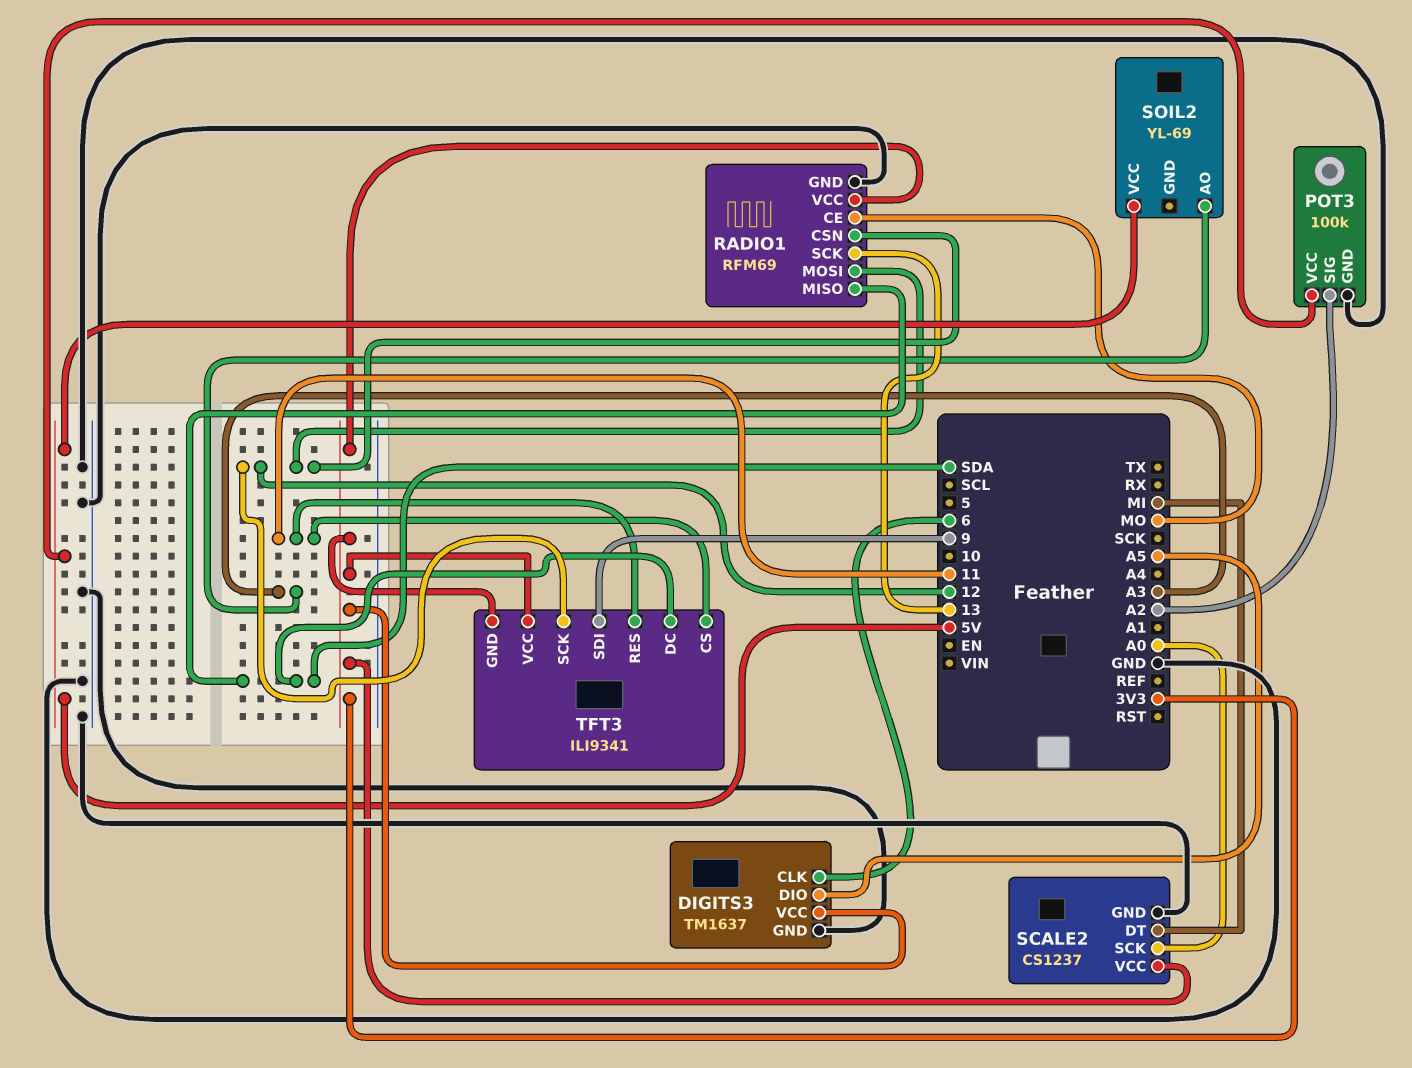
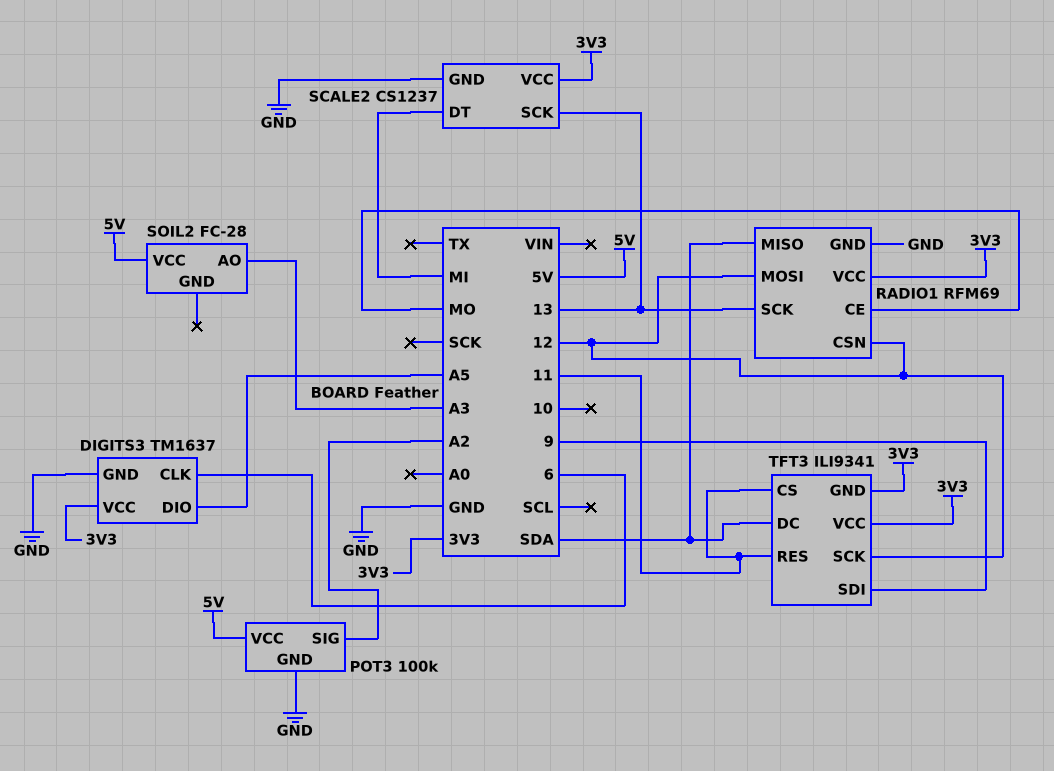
SCALE2 pin SCK: A0 -> 13
SOIL2: YL-69 -> FC-28

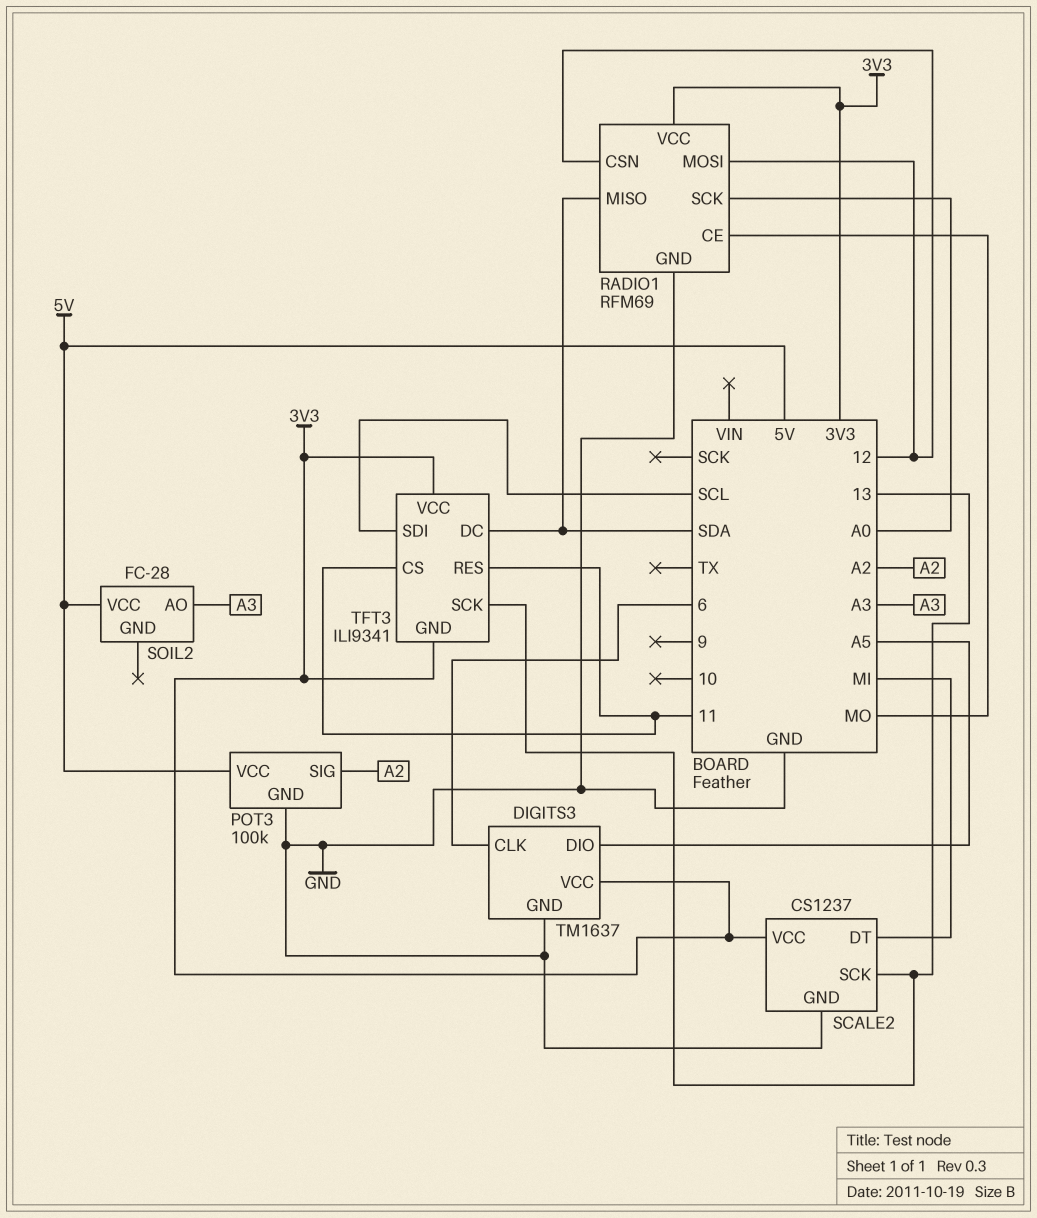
RADIO1 pin SCK: 13 -> A0
TFT3 pin SCK: 12 -> 13
TFT3 pin SDI: 9 -> SCL

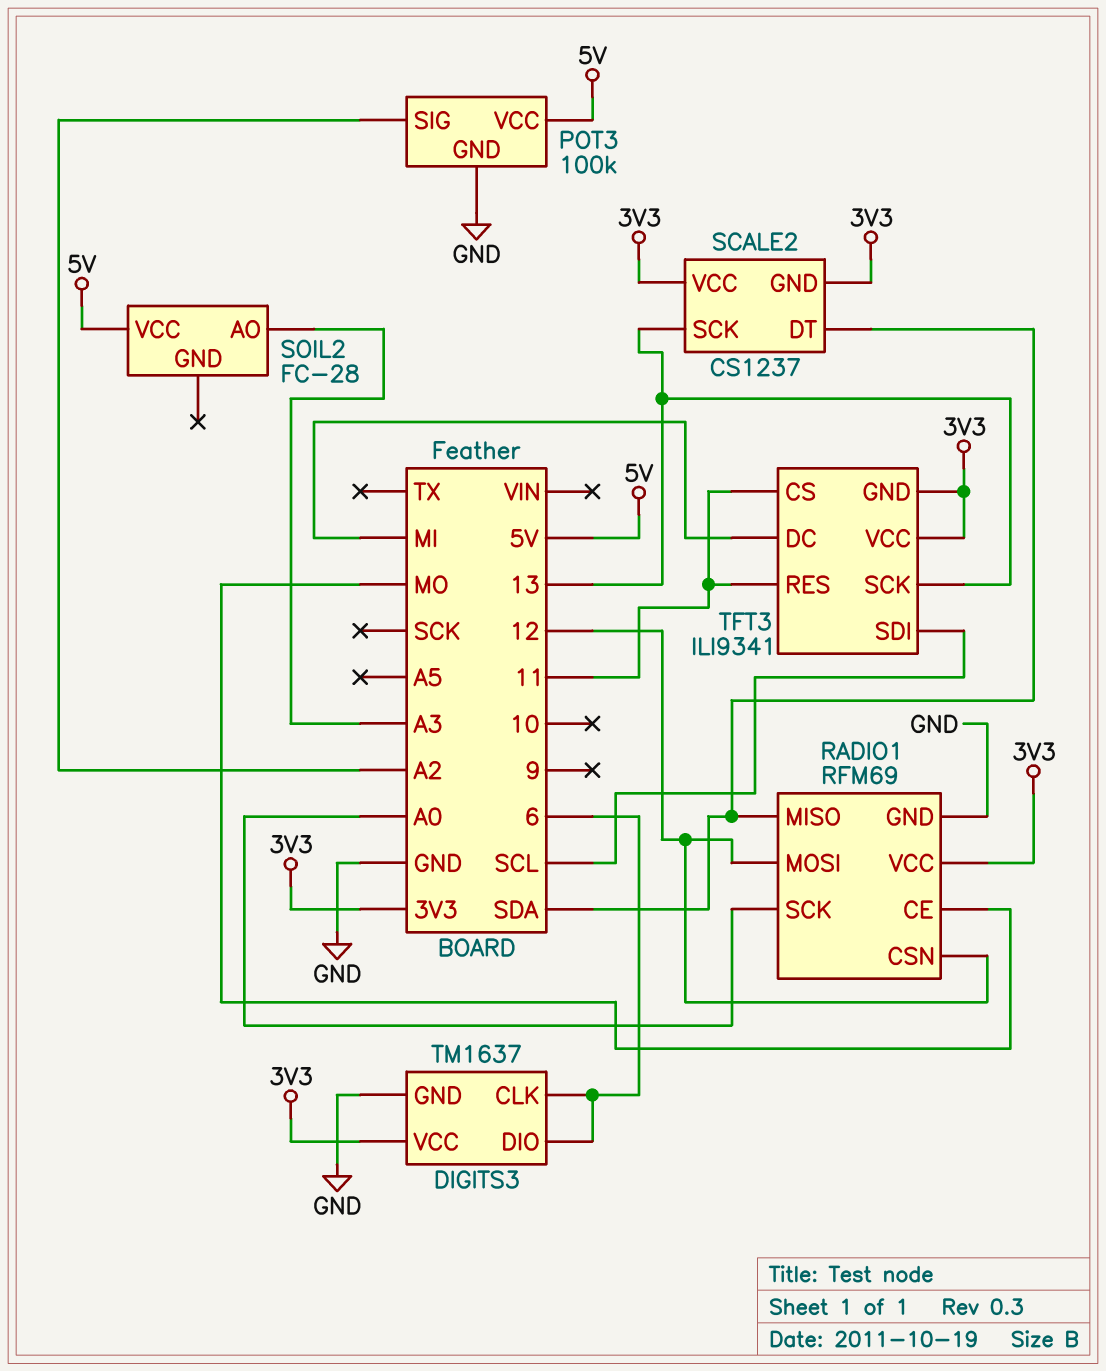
DIGITS3 pin DIO: A5 -> 6
SCALE2 pin DT: MI -> SDA
SCALE2 pin GND: GND -> 3V3
TFT3 pin DC: SDA -> MI

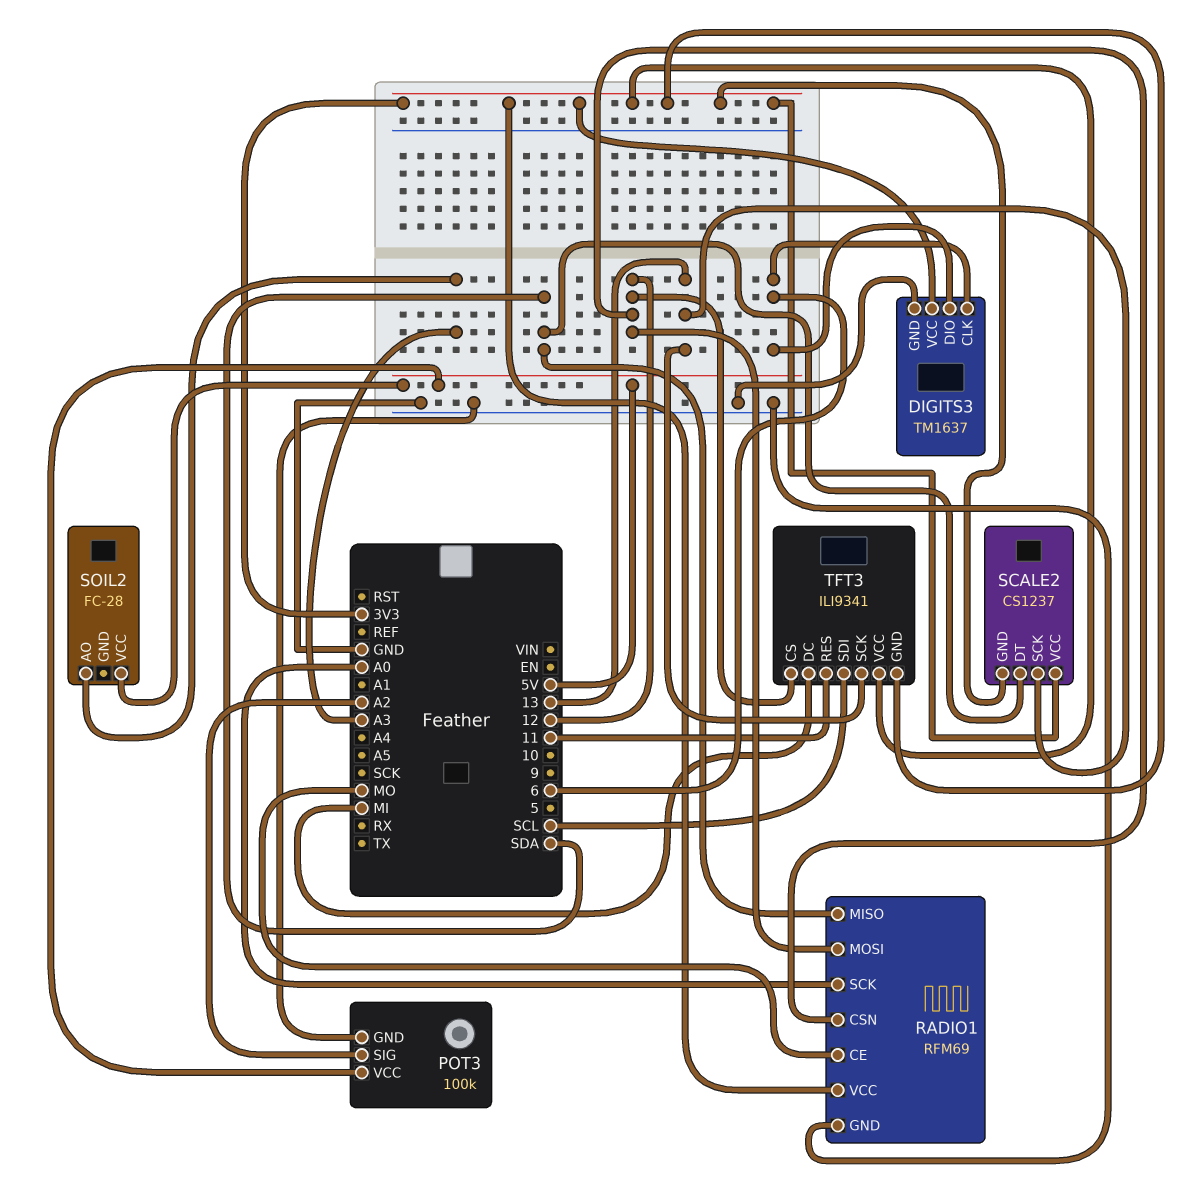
TFT3 pin CS: 11 -> 12

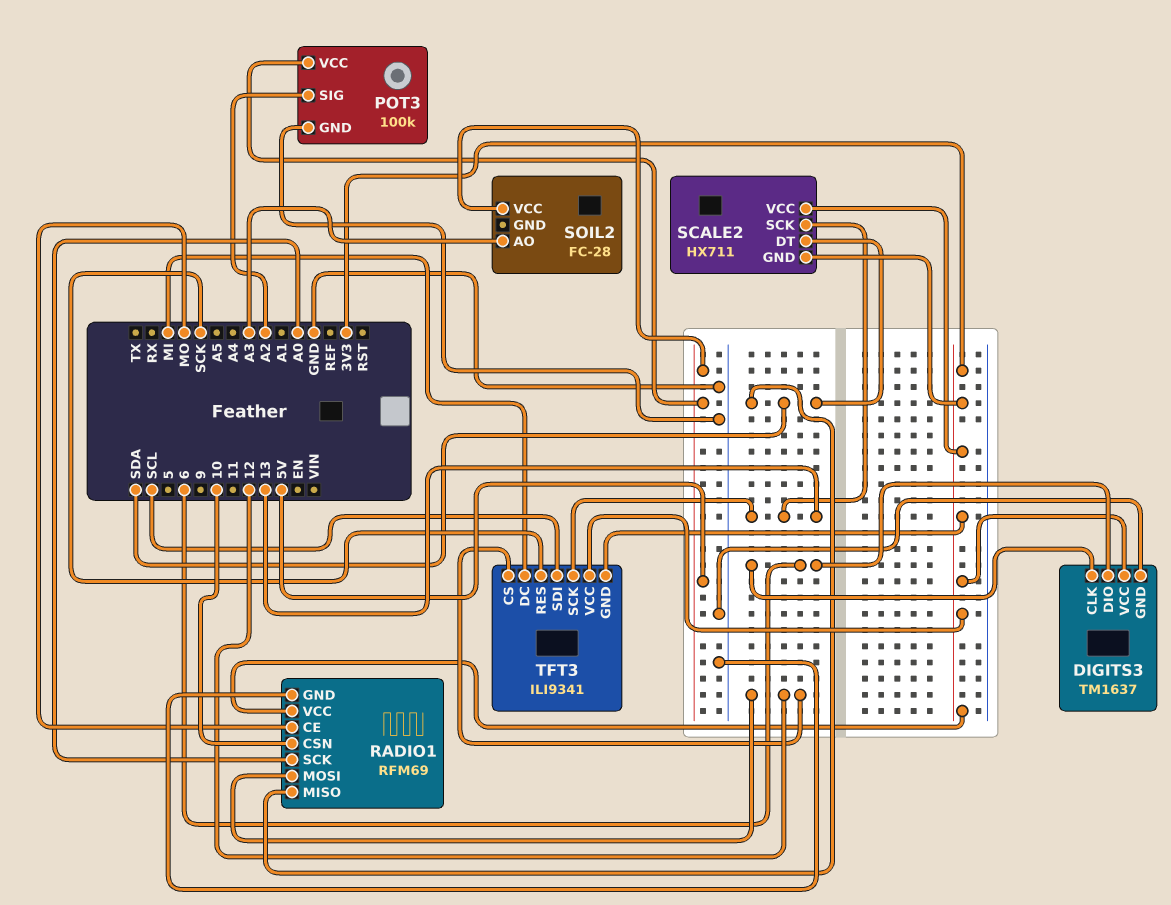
RADIO1 pin CSN: 12 -> 10
SCALE2: CS1237 -> HX711
TFT3 pin RES: 11 -> SCK

